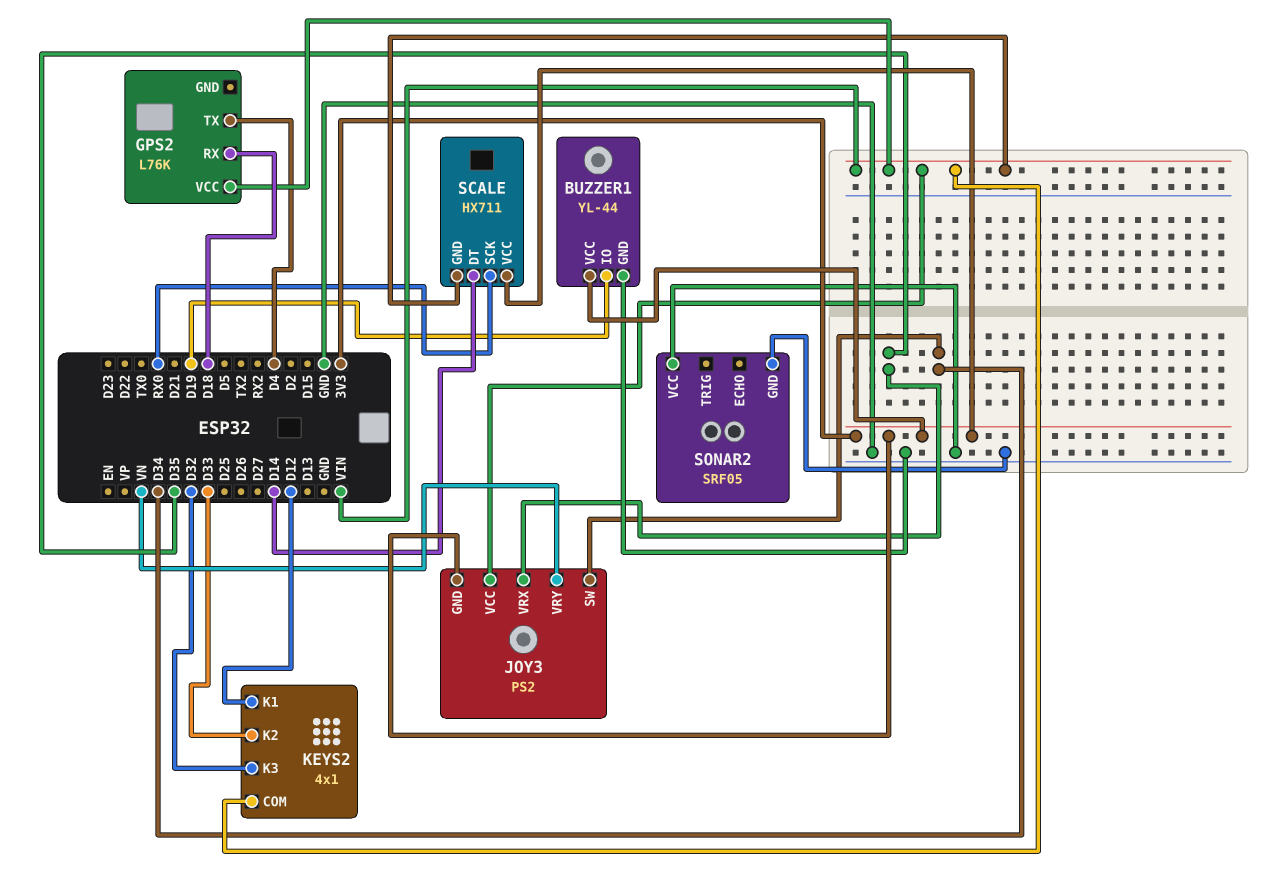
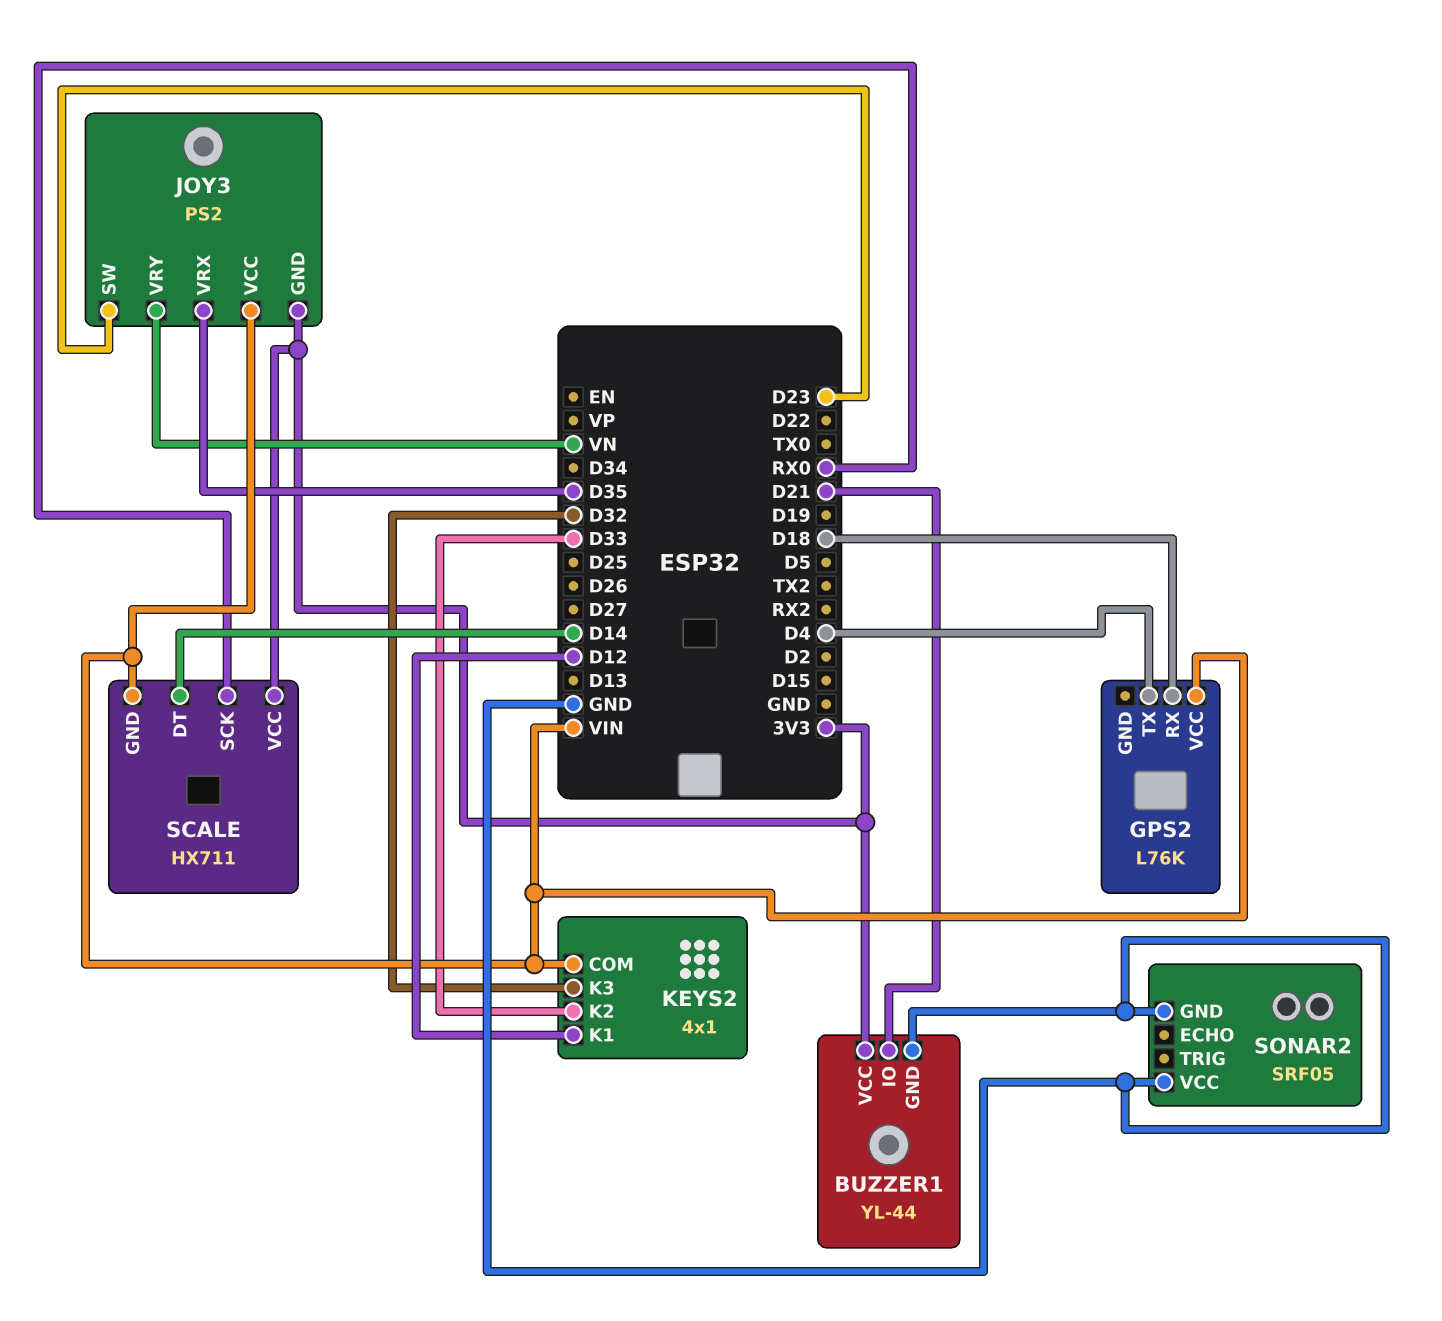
BUZZER1 pin IO: D19 -> D21
JOY3 pin SW: D34 -> D23

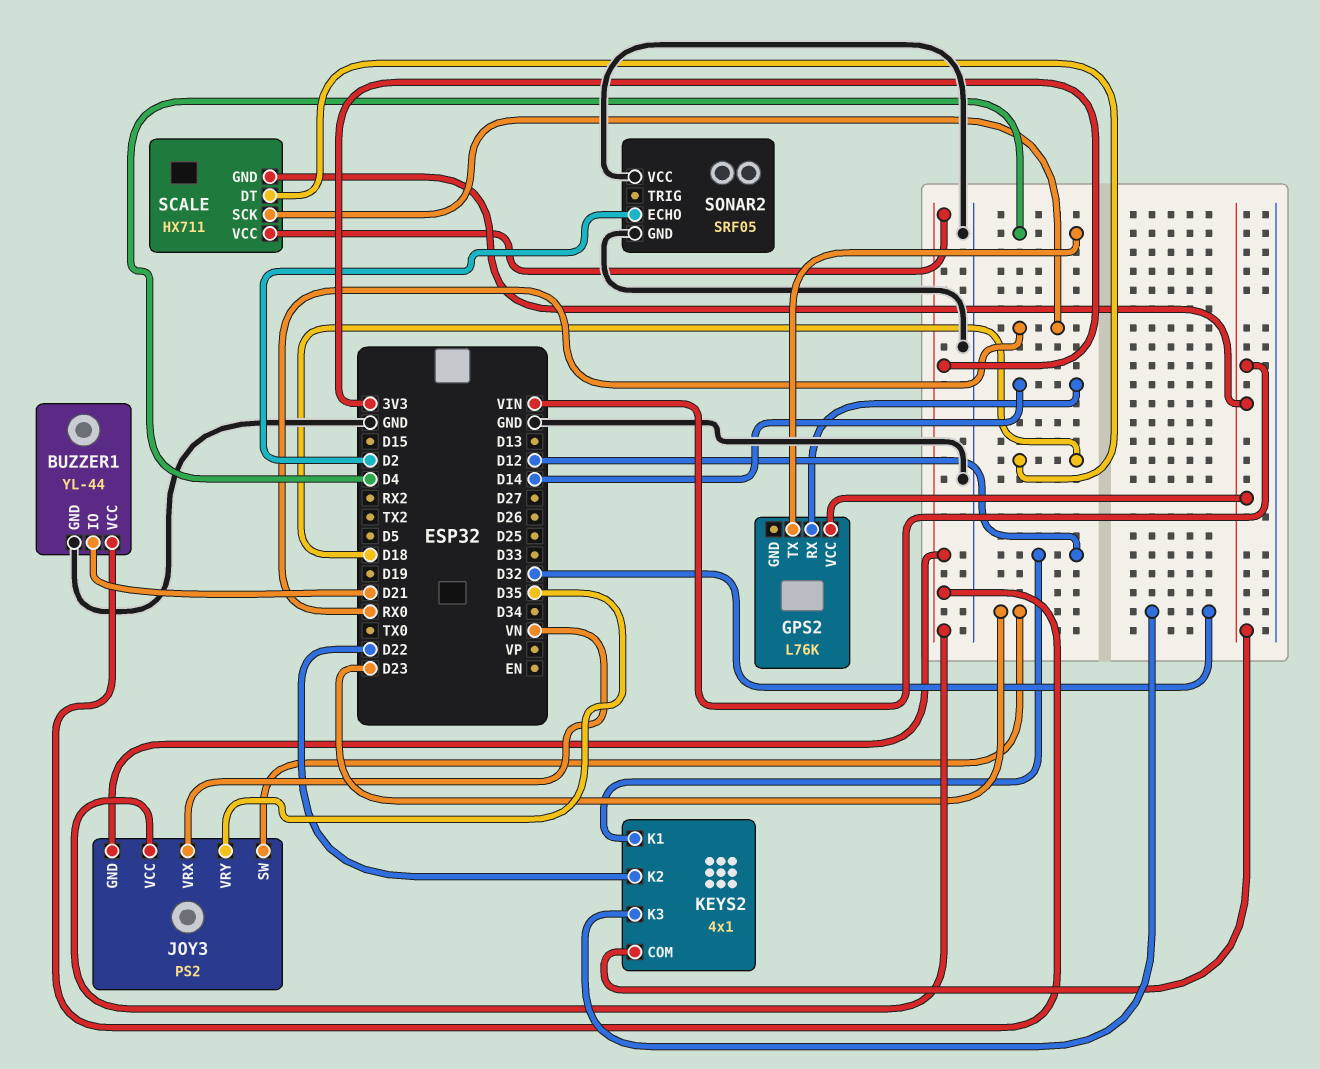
GPS2 pin RX: D18 -> D14
JOY3 pin VCC: VIN -> 3V3
JOY3 pin VRX: D35 -> VN
JOY3 pin VRY: VN -> D35
KEYS2 pin K2: D33 -> D22
SCALE pin DT: D14 -> D18
SONAR2 pin ECHO: none -> D2

